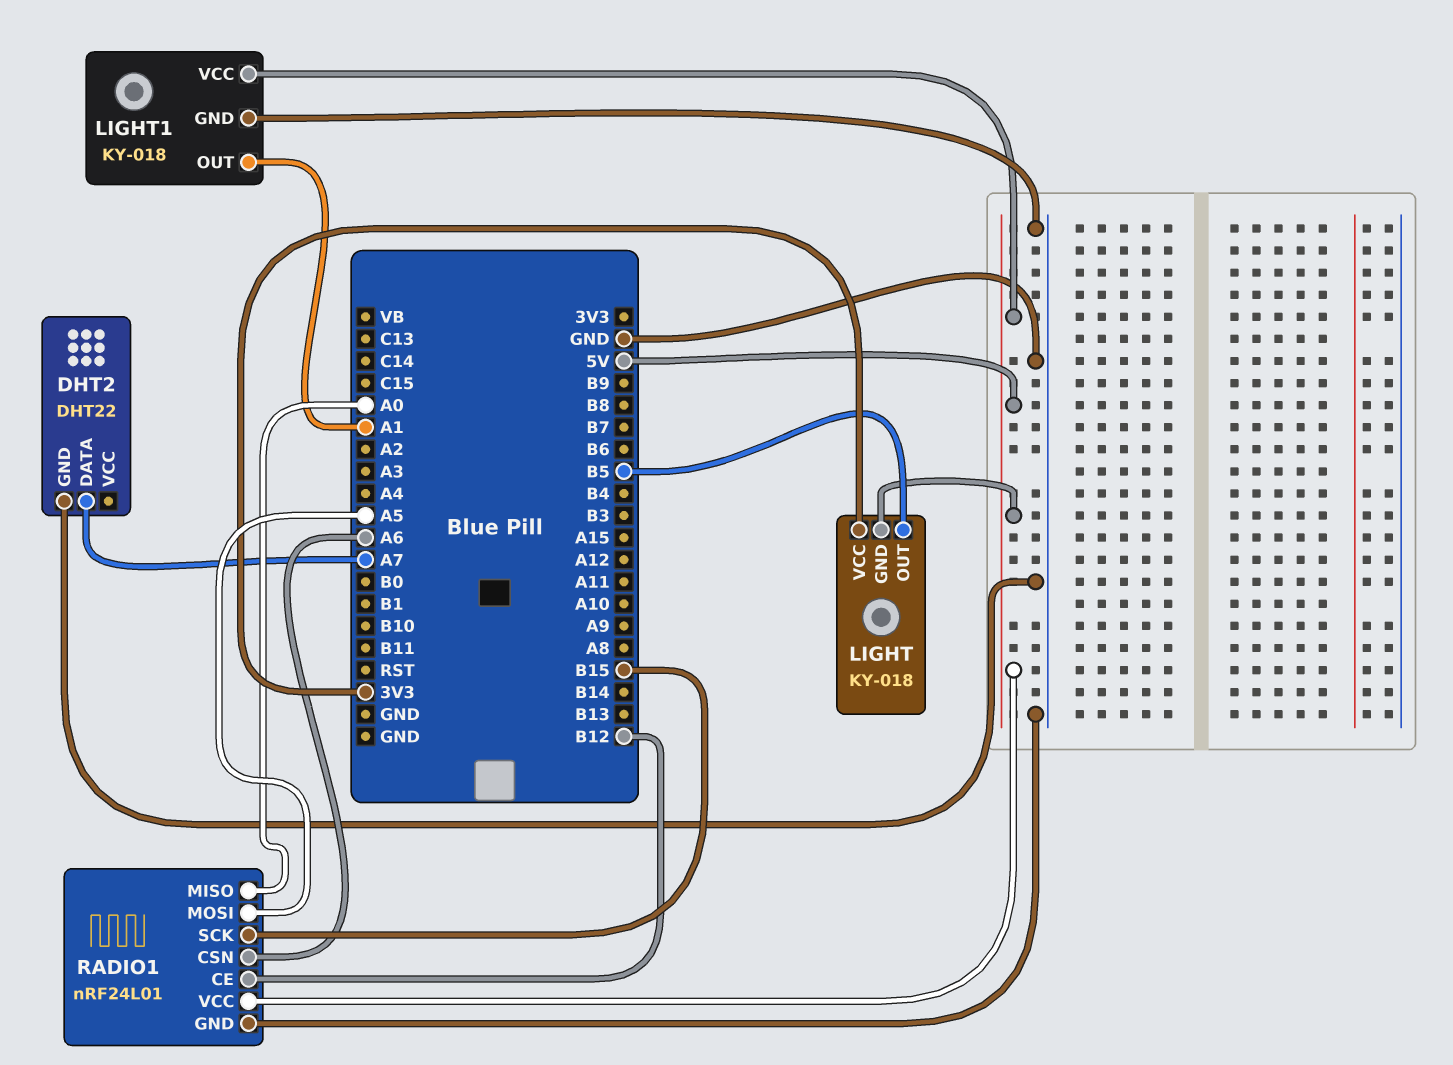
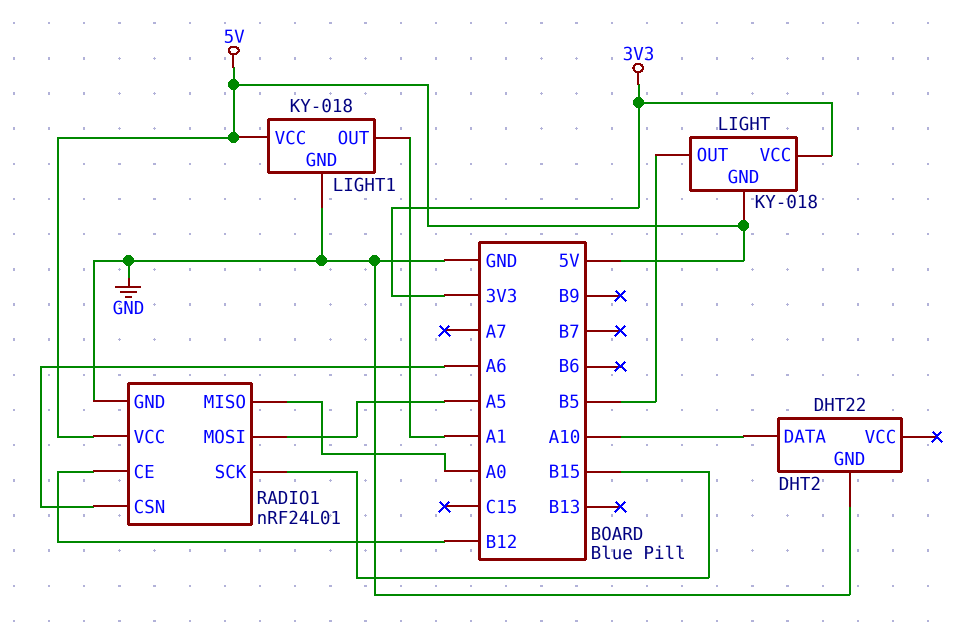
DHT2 pin DATA: A7 -> A10

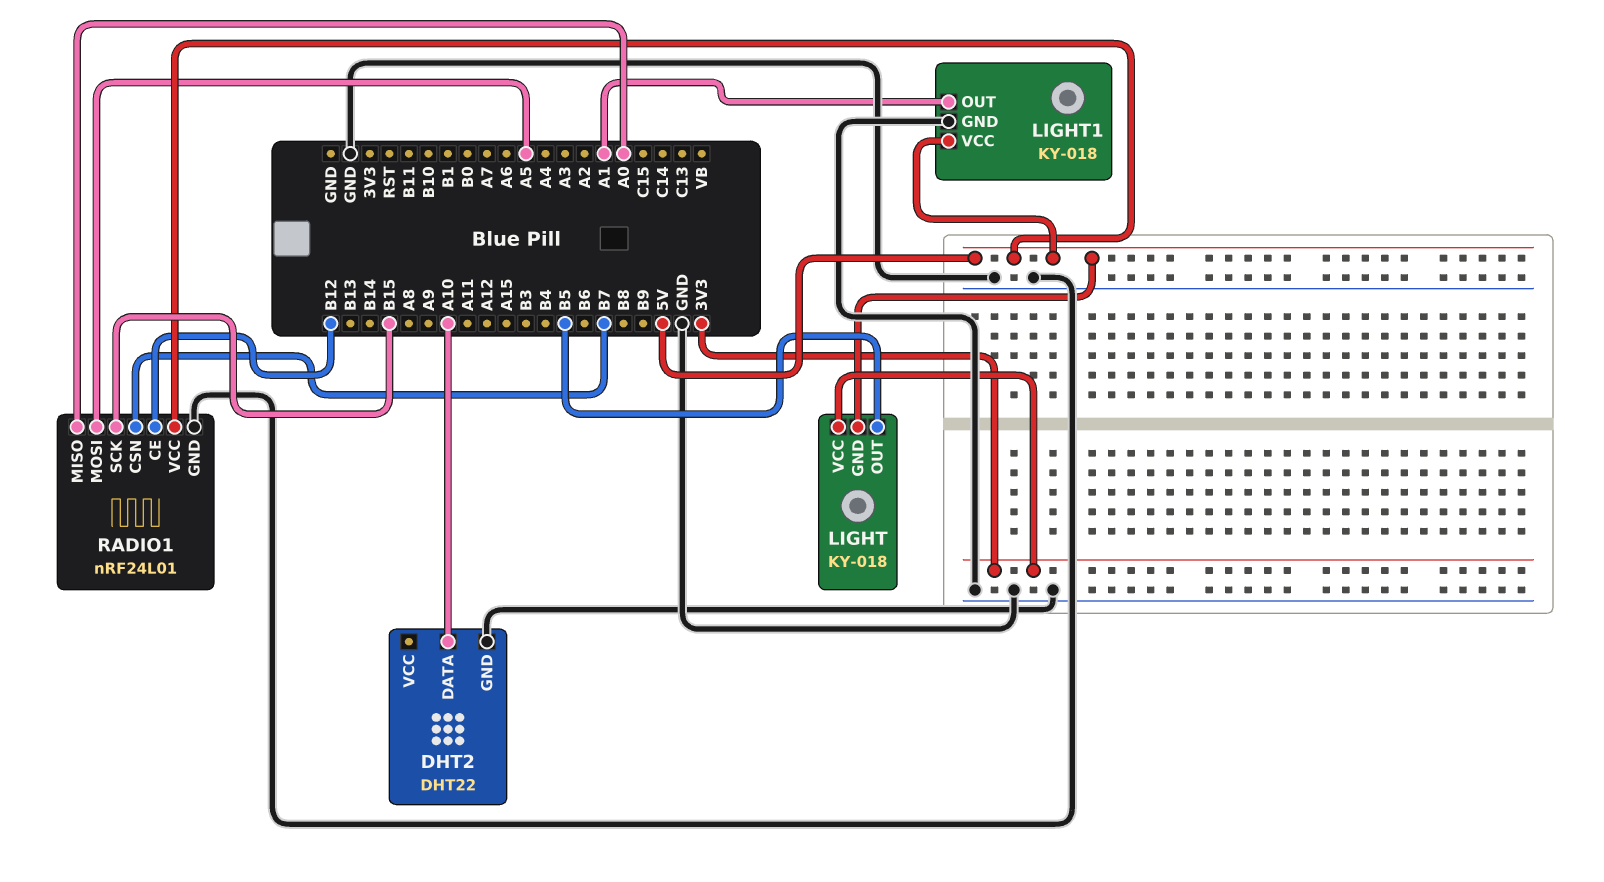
RADIO1 pin CSN: A6 -> B7

